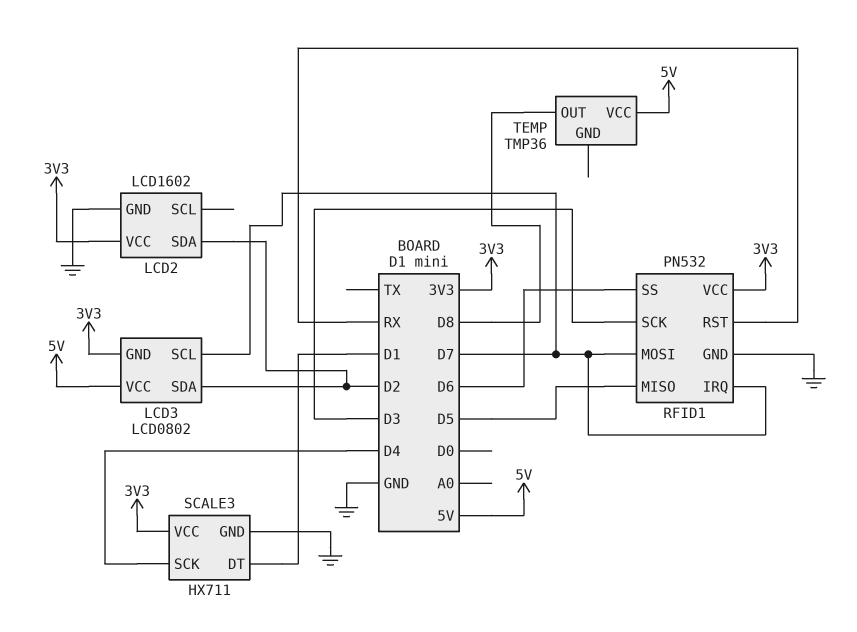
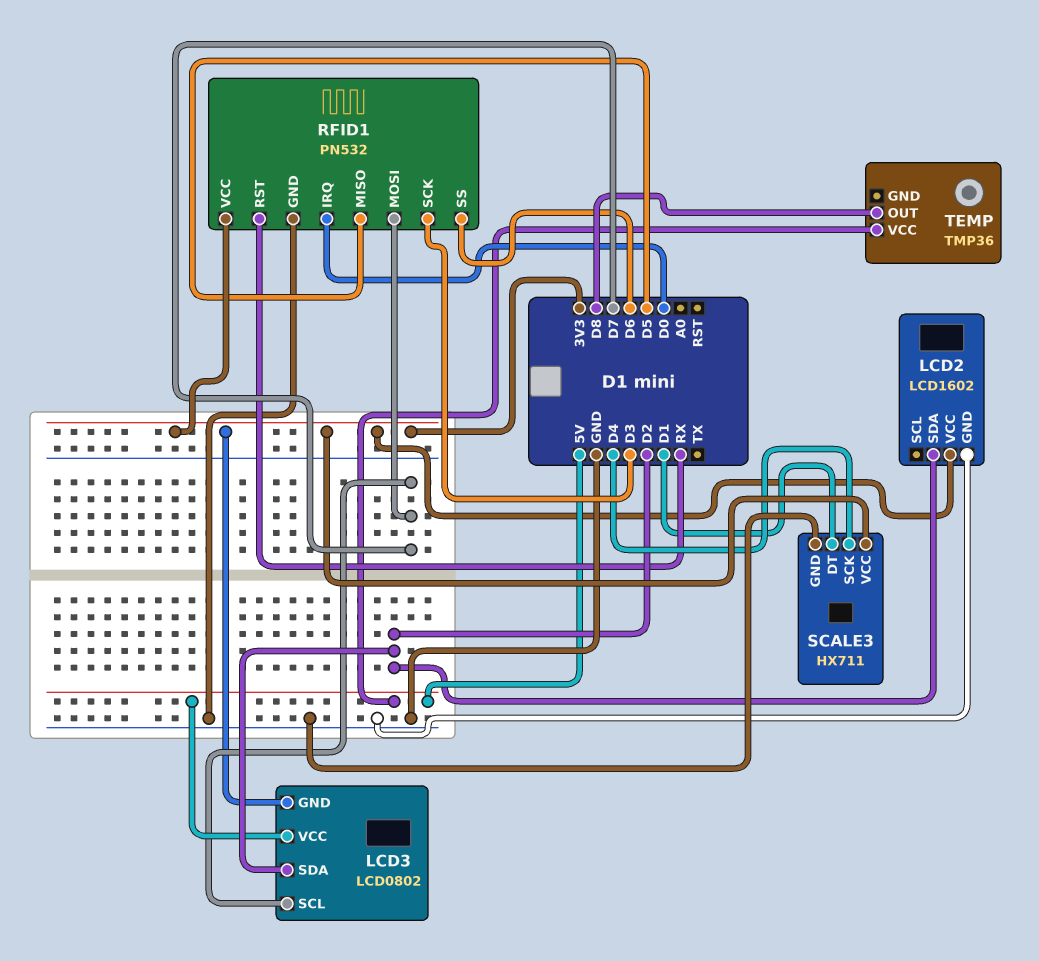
RFID1 pin IRQ: D7 -> D0

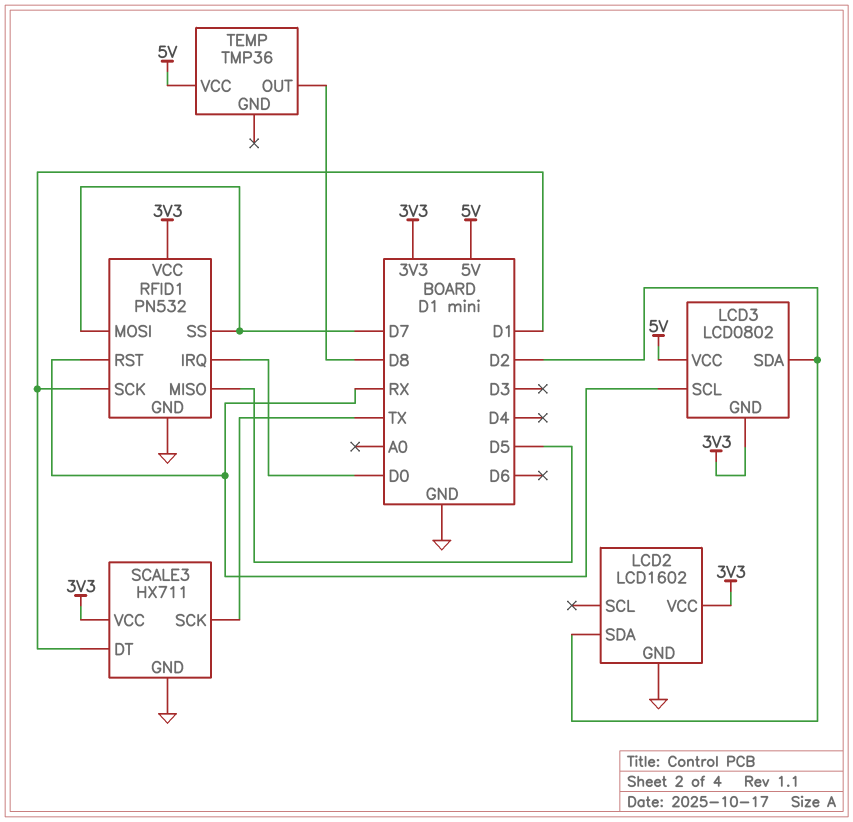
LCD3 pin SCL: D7 -> RX
RFID1 pin SCK: D3 -> D1
RFID1 pin SS: D6 -> D7
SCALE3 pin SCK: D4 -> TX

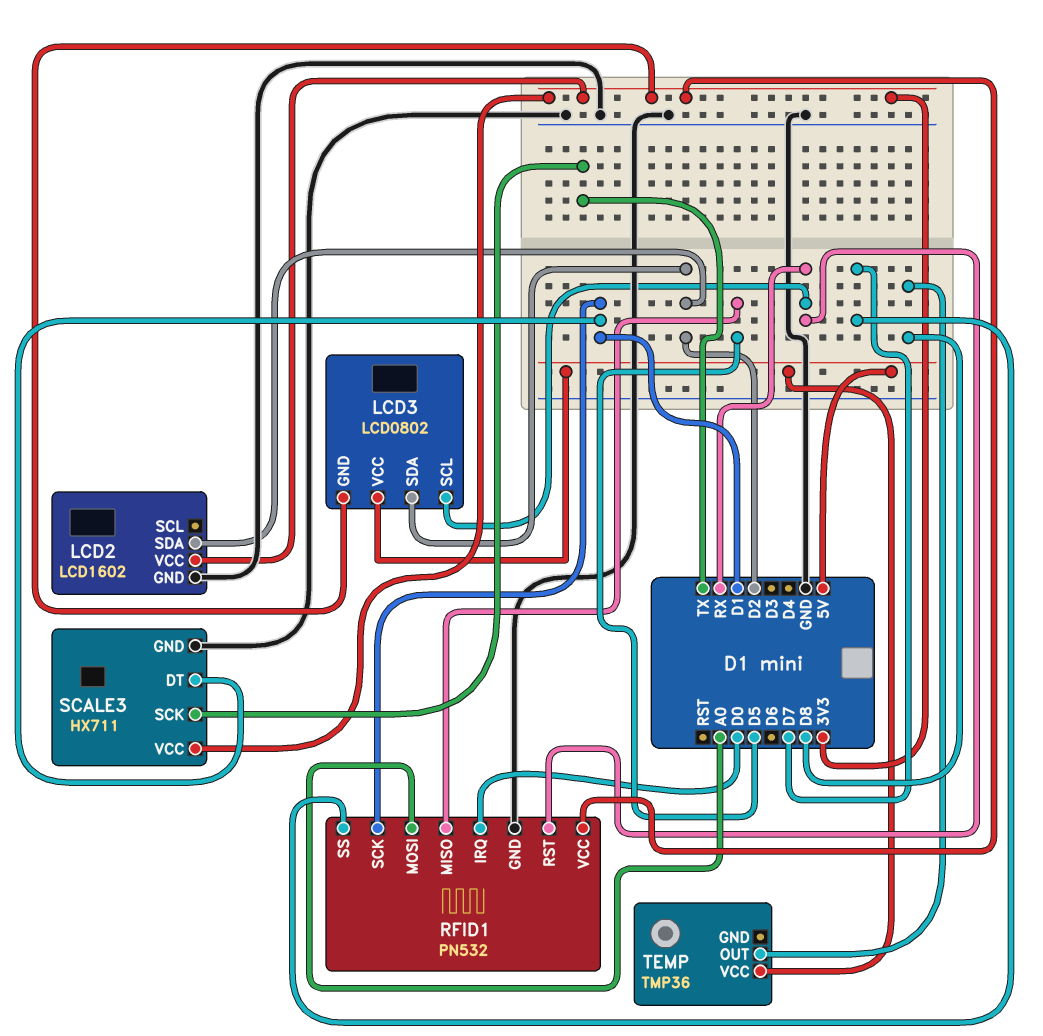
RFID1 pin MOSI: D7 -> A0

